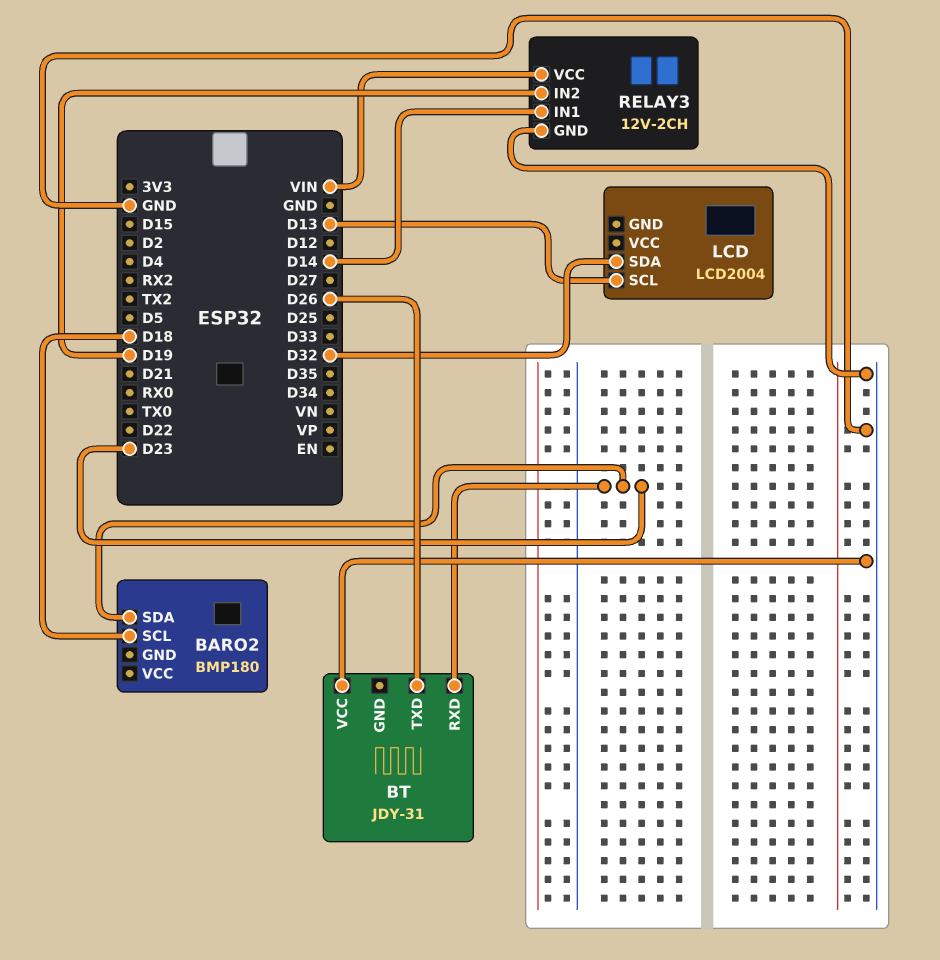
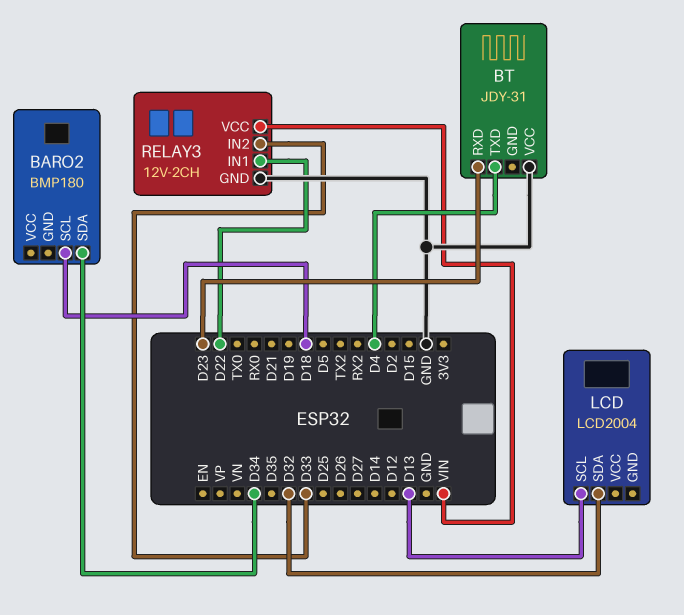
BARO2 pin SDA: D23 -> D34
BT pin TXD: D26 -> D4
RELAY3 pin IN1: D14 -> D22
RELAY3 pin IN2: D19 -> D33

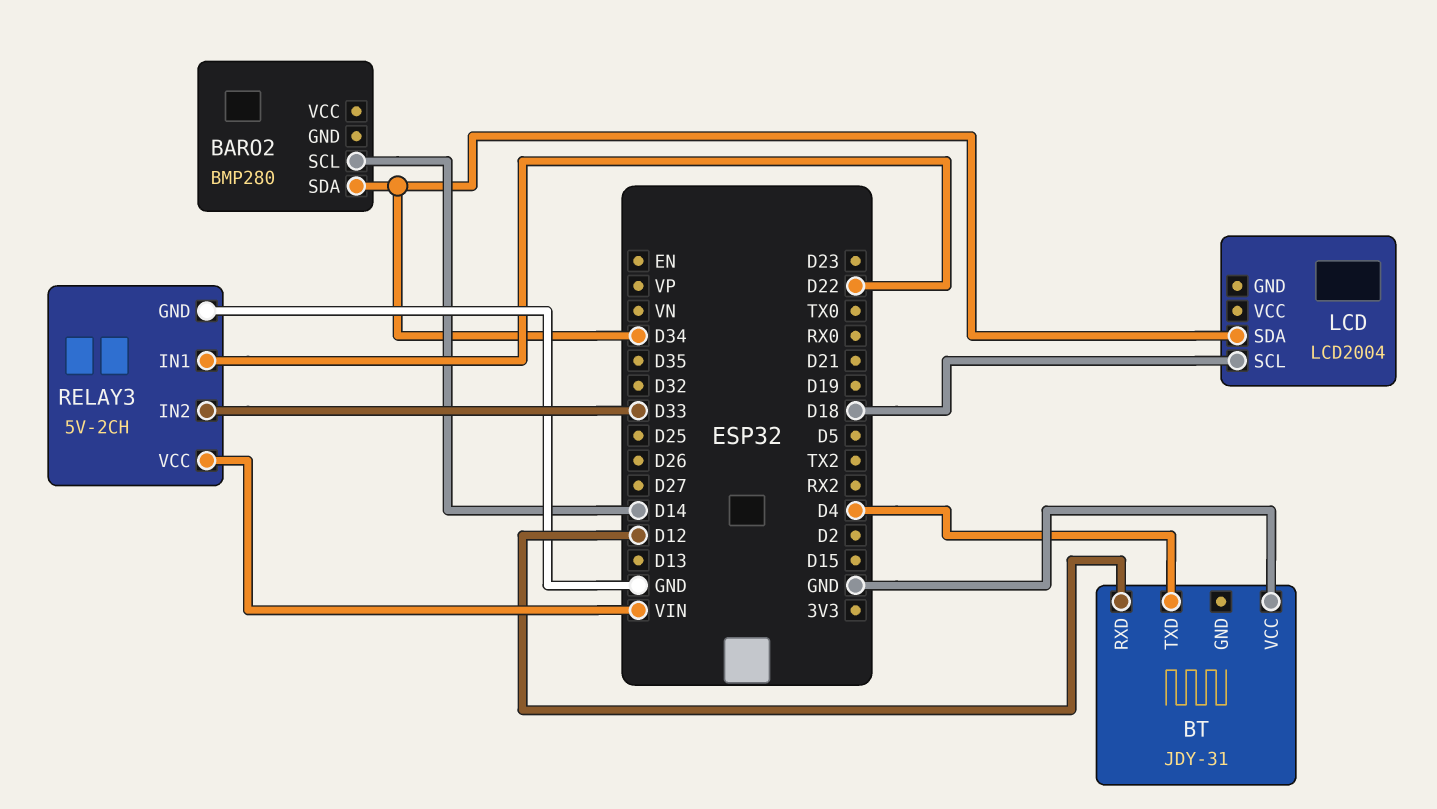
BARO2: BMP180 -> BMP280
BARO2 pin SCL: D18 -> D14
BT pin RXD: D23 -> D12
LCD pin SCL: D13 -> D18
LCD pin SDA: D32 -> D34
RELAY3: 12V-2CH -> 5V-2CH

